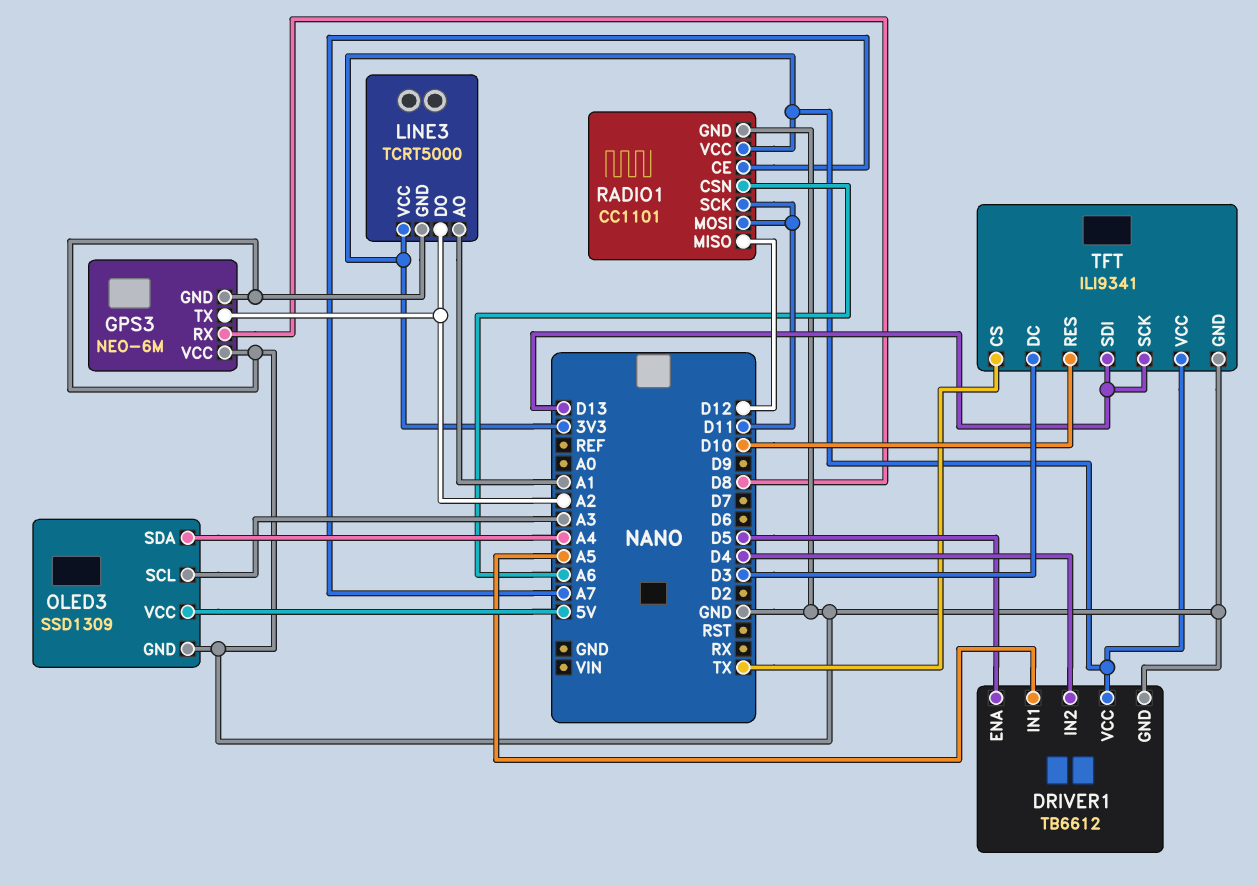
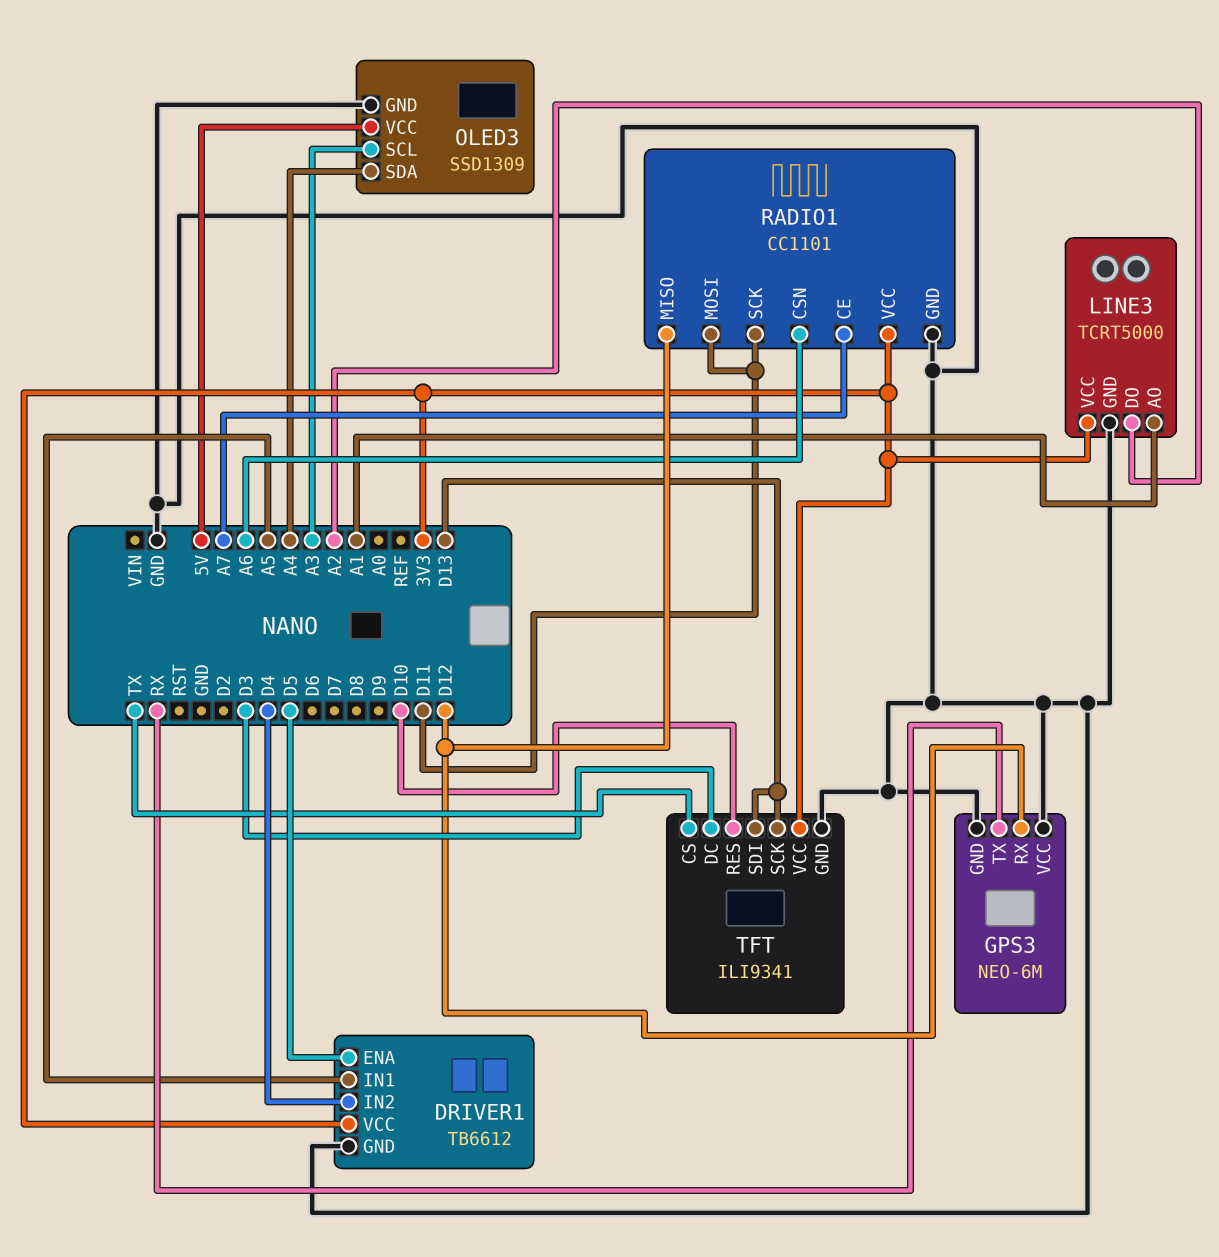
GPS3 pin RX: D8 -> D12
GPS3 pin TX: A2 -> RX

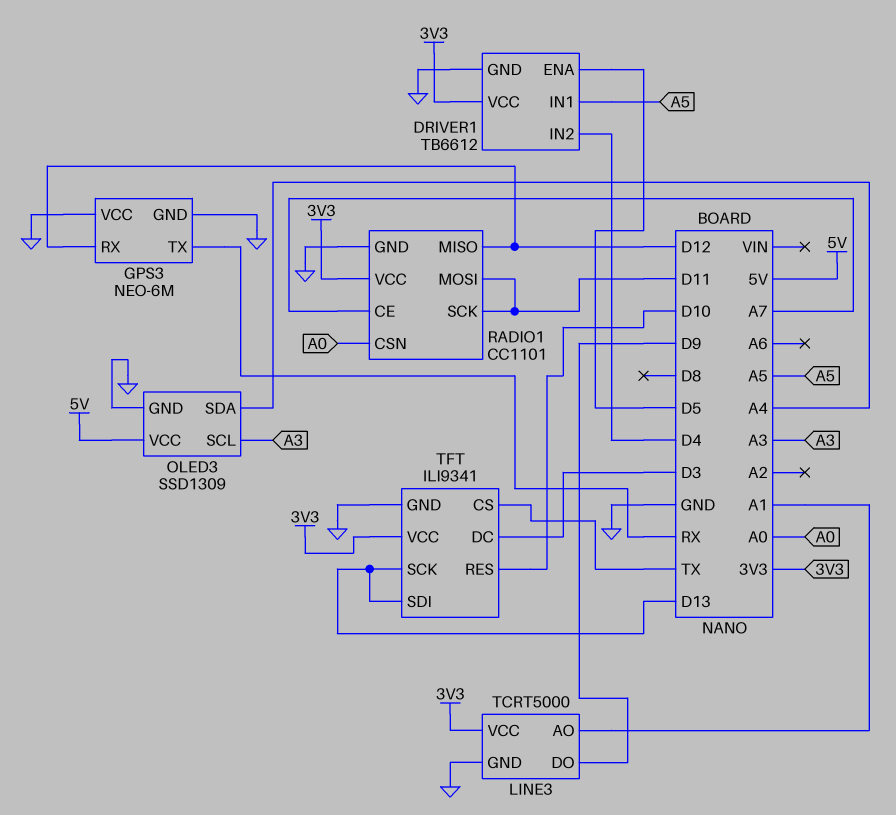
LINE3 pin DO: A2 -> D9
RADIO1 pin CSN: A6 -> A0

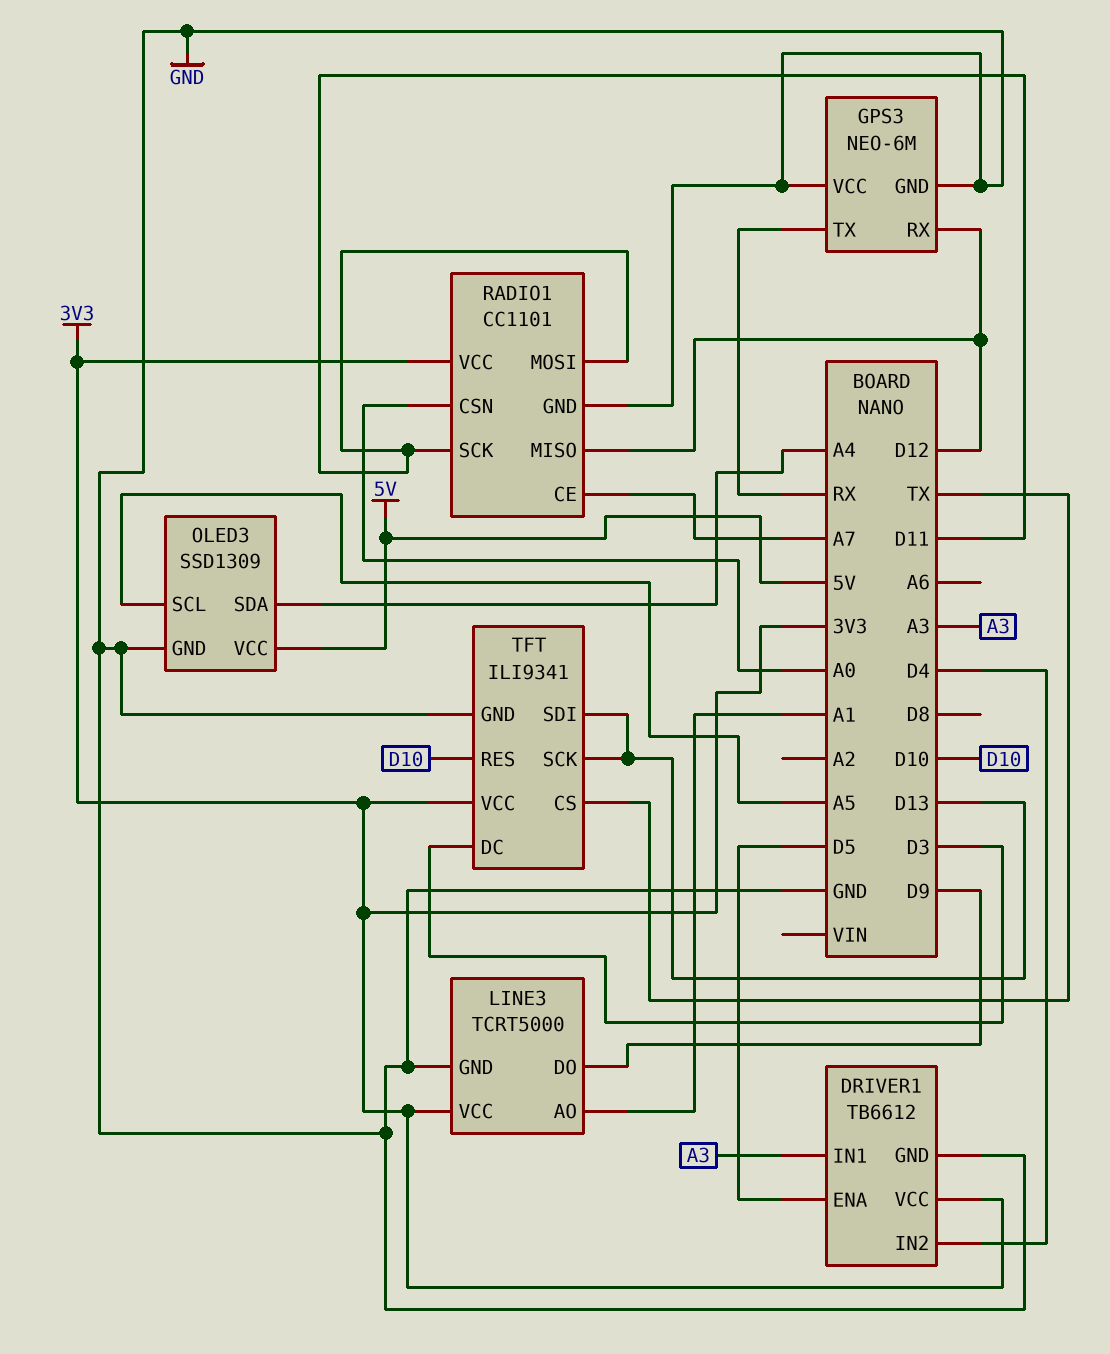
DRIVER1 pin IN1: A5 -> A3
OLED3 pin SCL: A3 -> A5

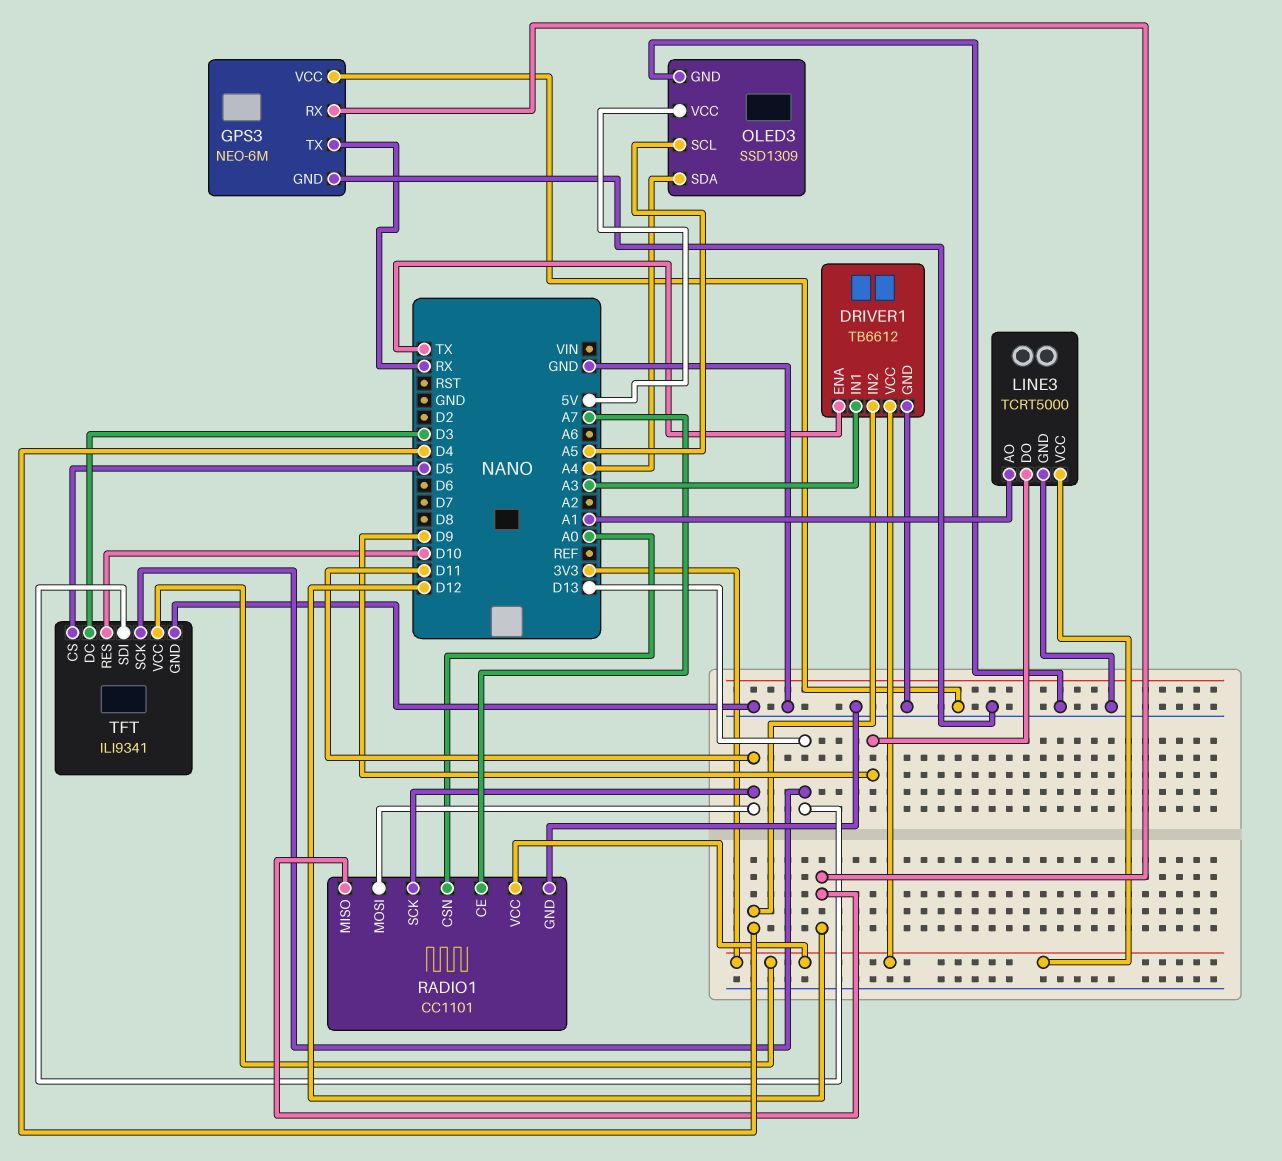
DRIVER1 pin ENA: D5 -> TX
TFT pin CS: TX -> D5

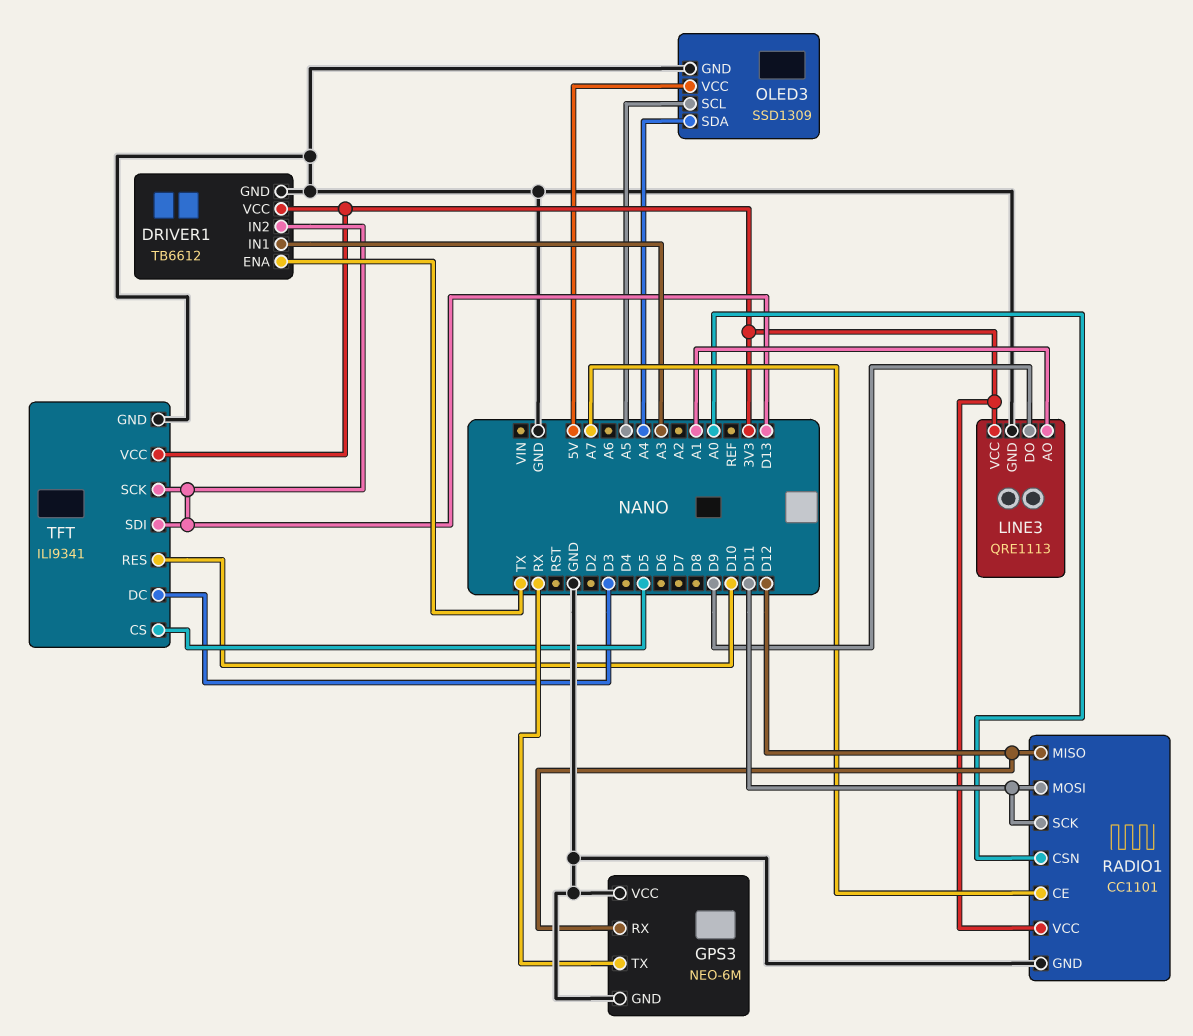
DRIVER1 pin IN2: D4 -> D13
LINE3: TCRT5000 -> QRE1113

